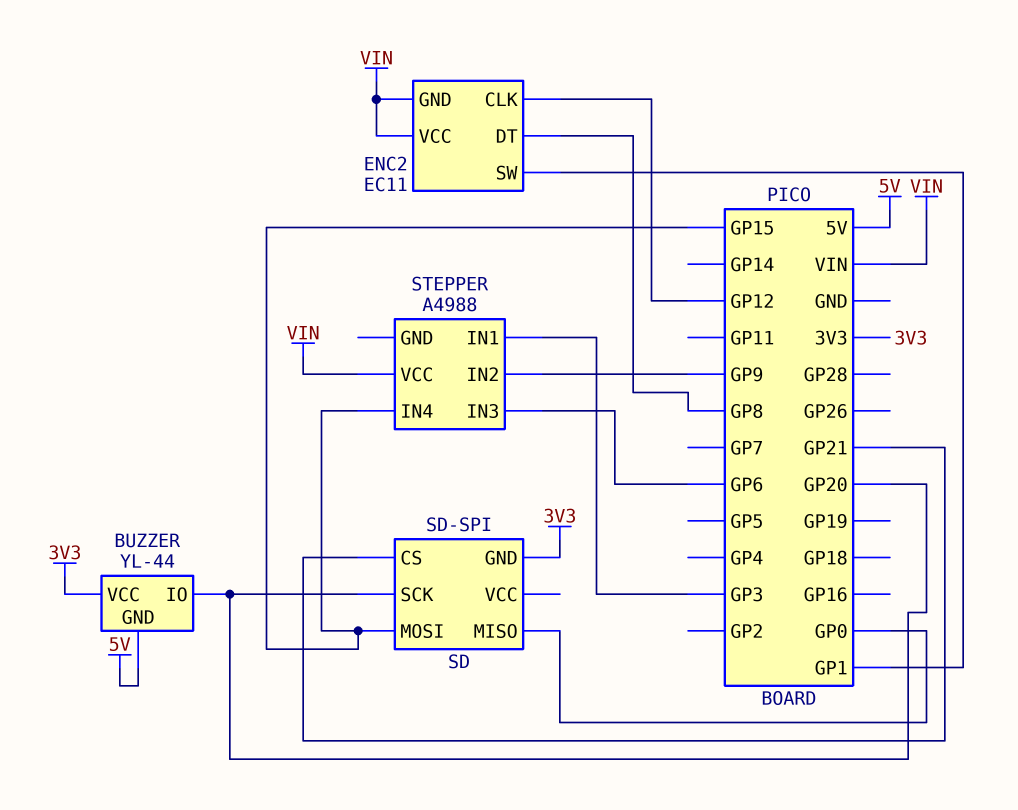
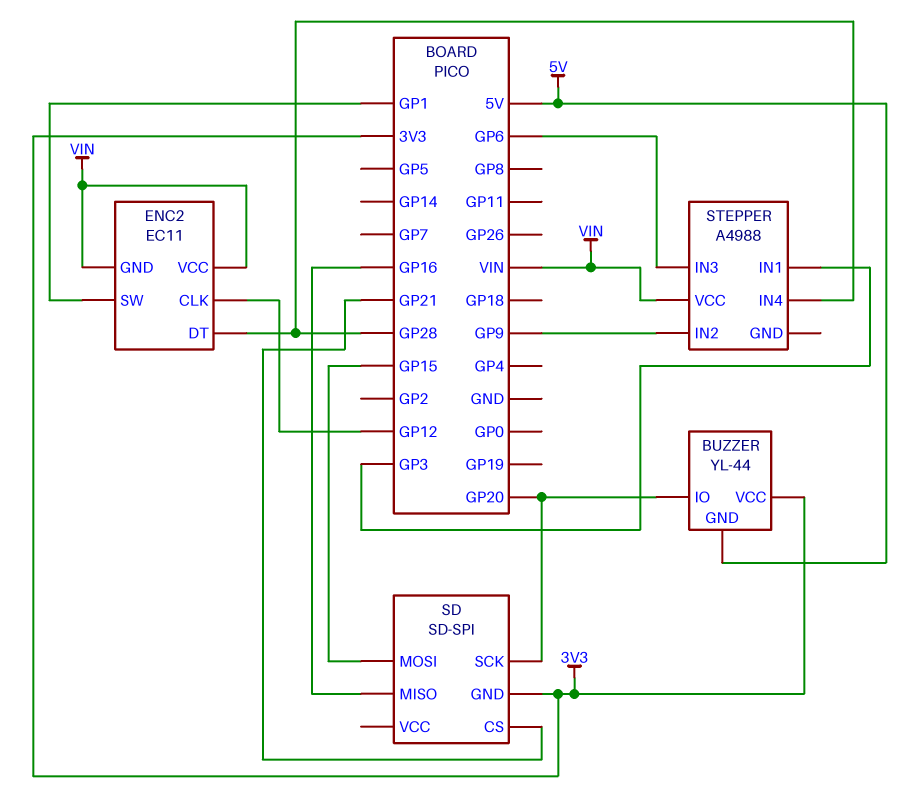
ENC2 pin DT: GP8 -> GP28
SD pin MISO: GP0 -> GP16
STEPPER pin IN4: GP15 -> GP28

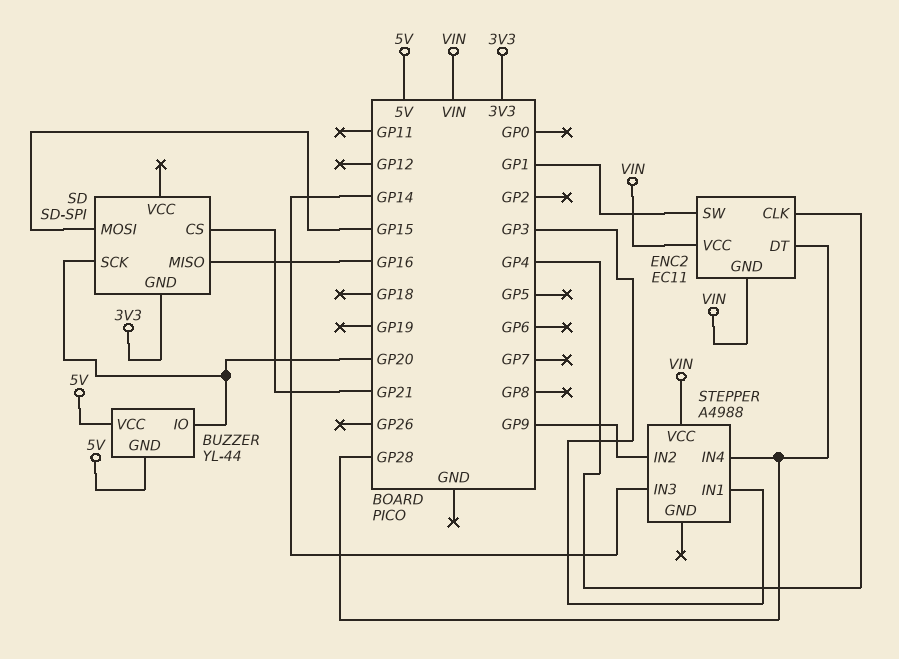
BUZZER pin VCC: 3V3 -> 5V
ENC2 pin CLK: GP12 -> GP4
STEPPER pin IN3: GP6 -> GP14

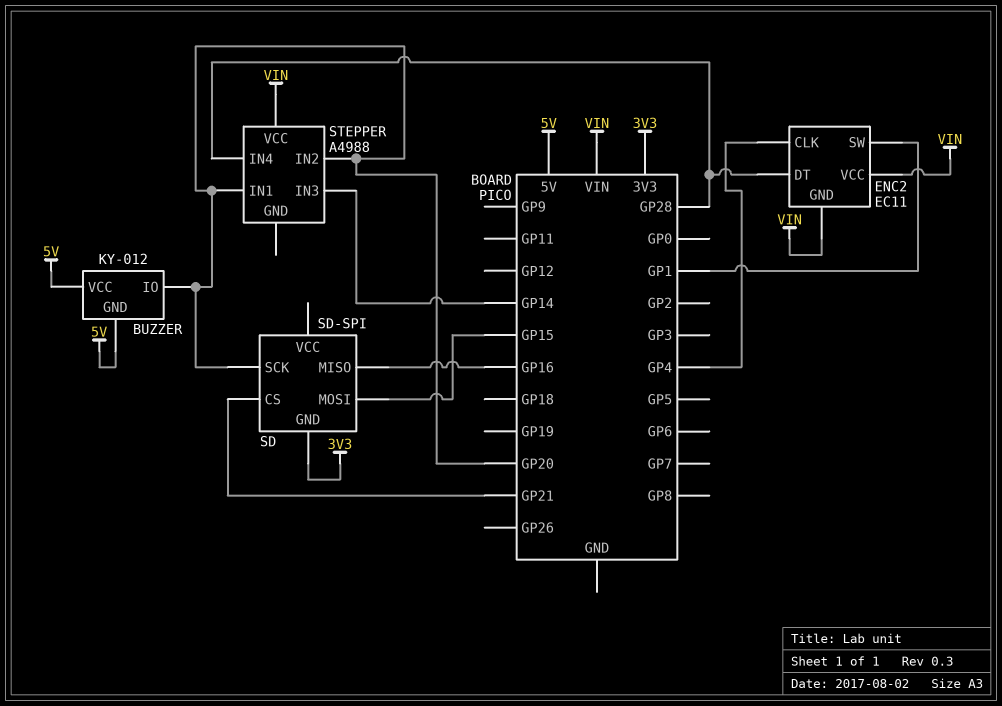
BUZZER: YL-44 -> KY-012
STEPPER pin IN1: GP3 -> GP20
STEPPER pin IN2: GP9 -> GP20

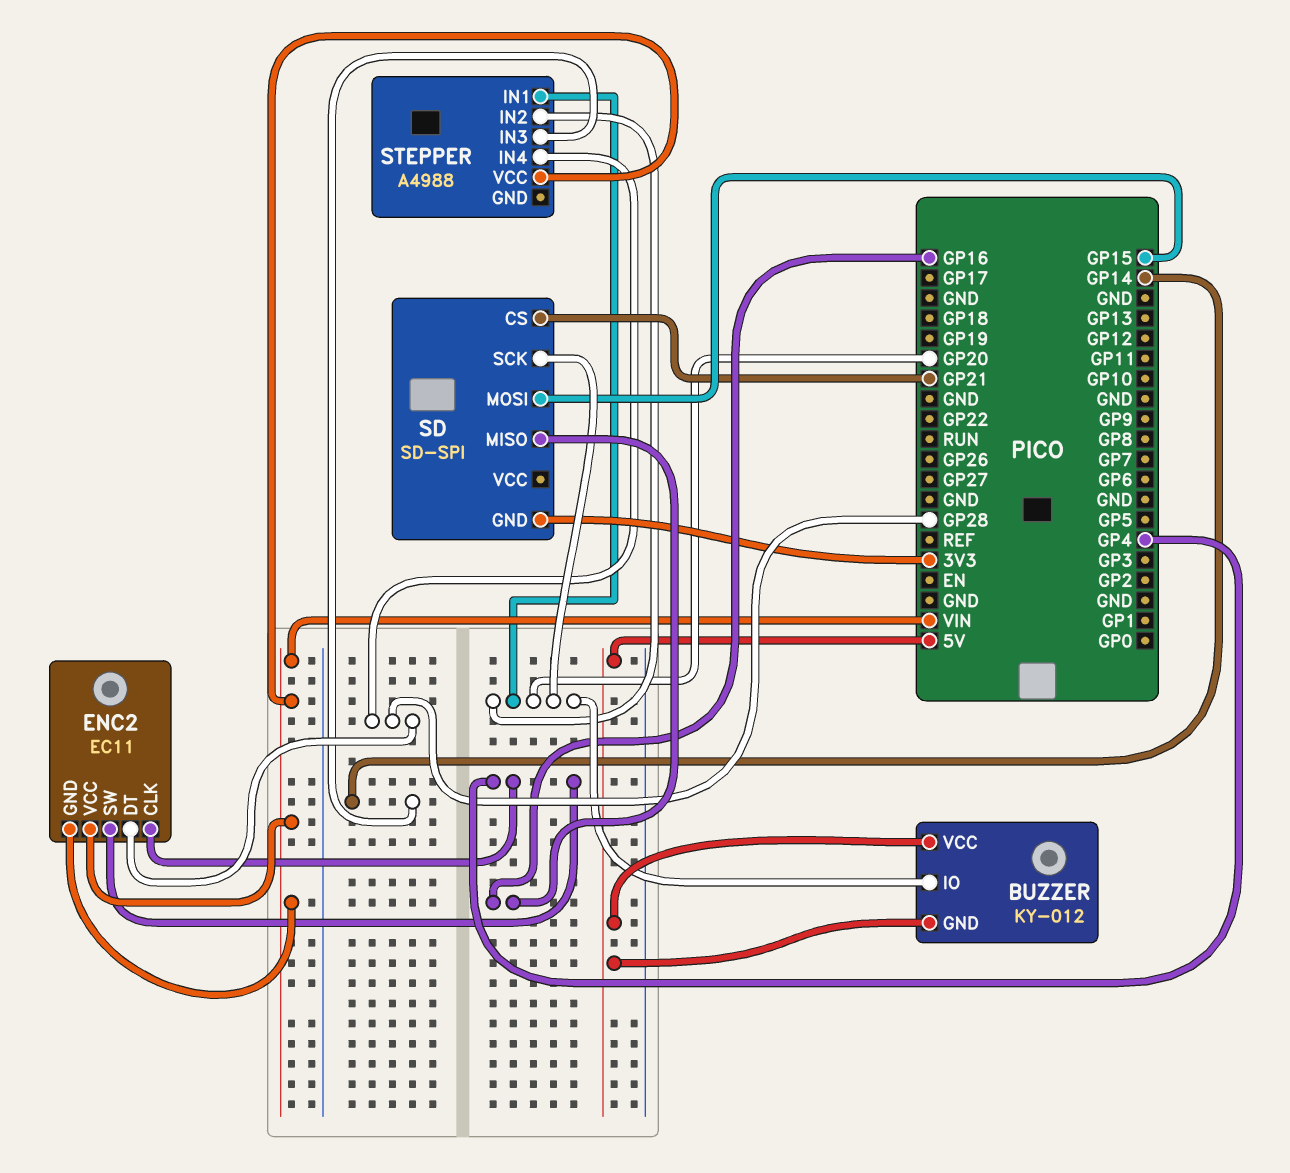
ENC2 pin SW: GP1 -> GP4

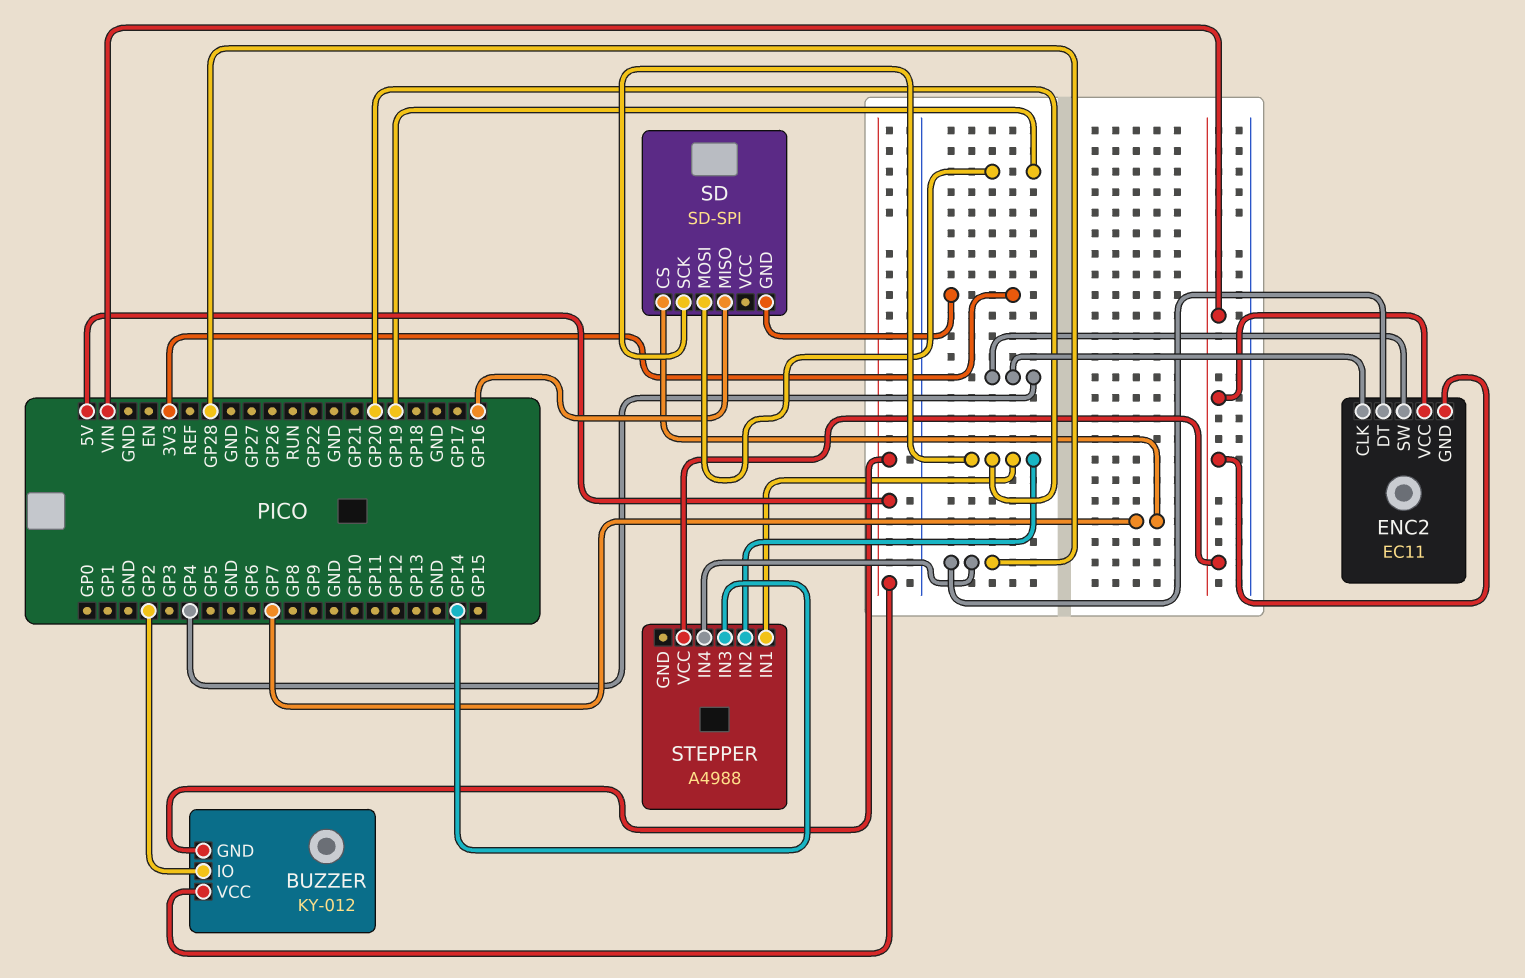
BUZZER pin IO: GP20 -> GP2
SD pin CS: GP21 -> GP7
SD pin MOSI: GP15 -> GP19

